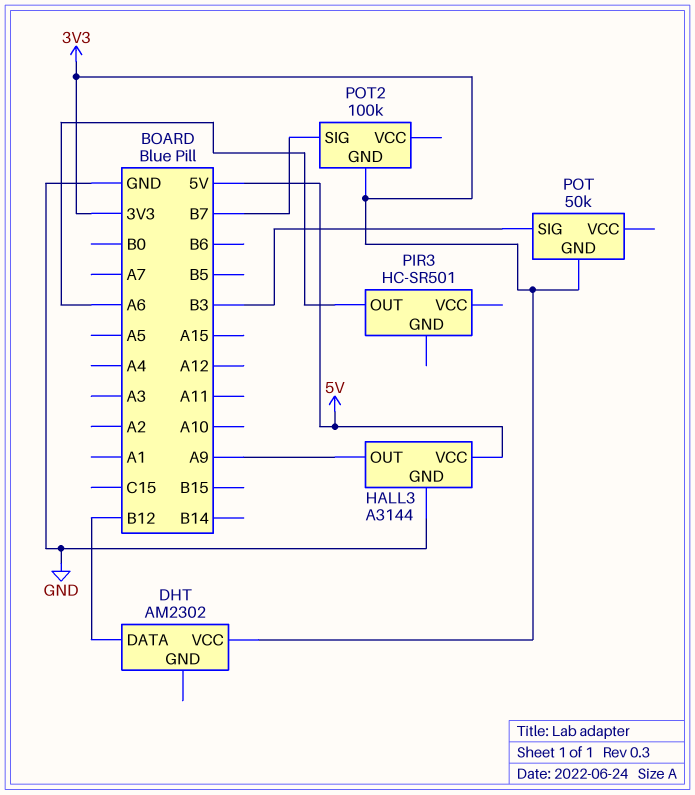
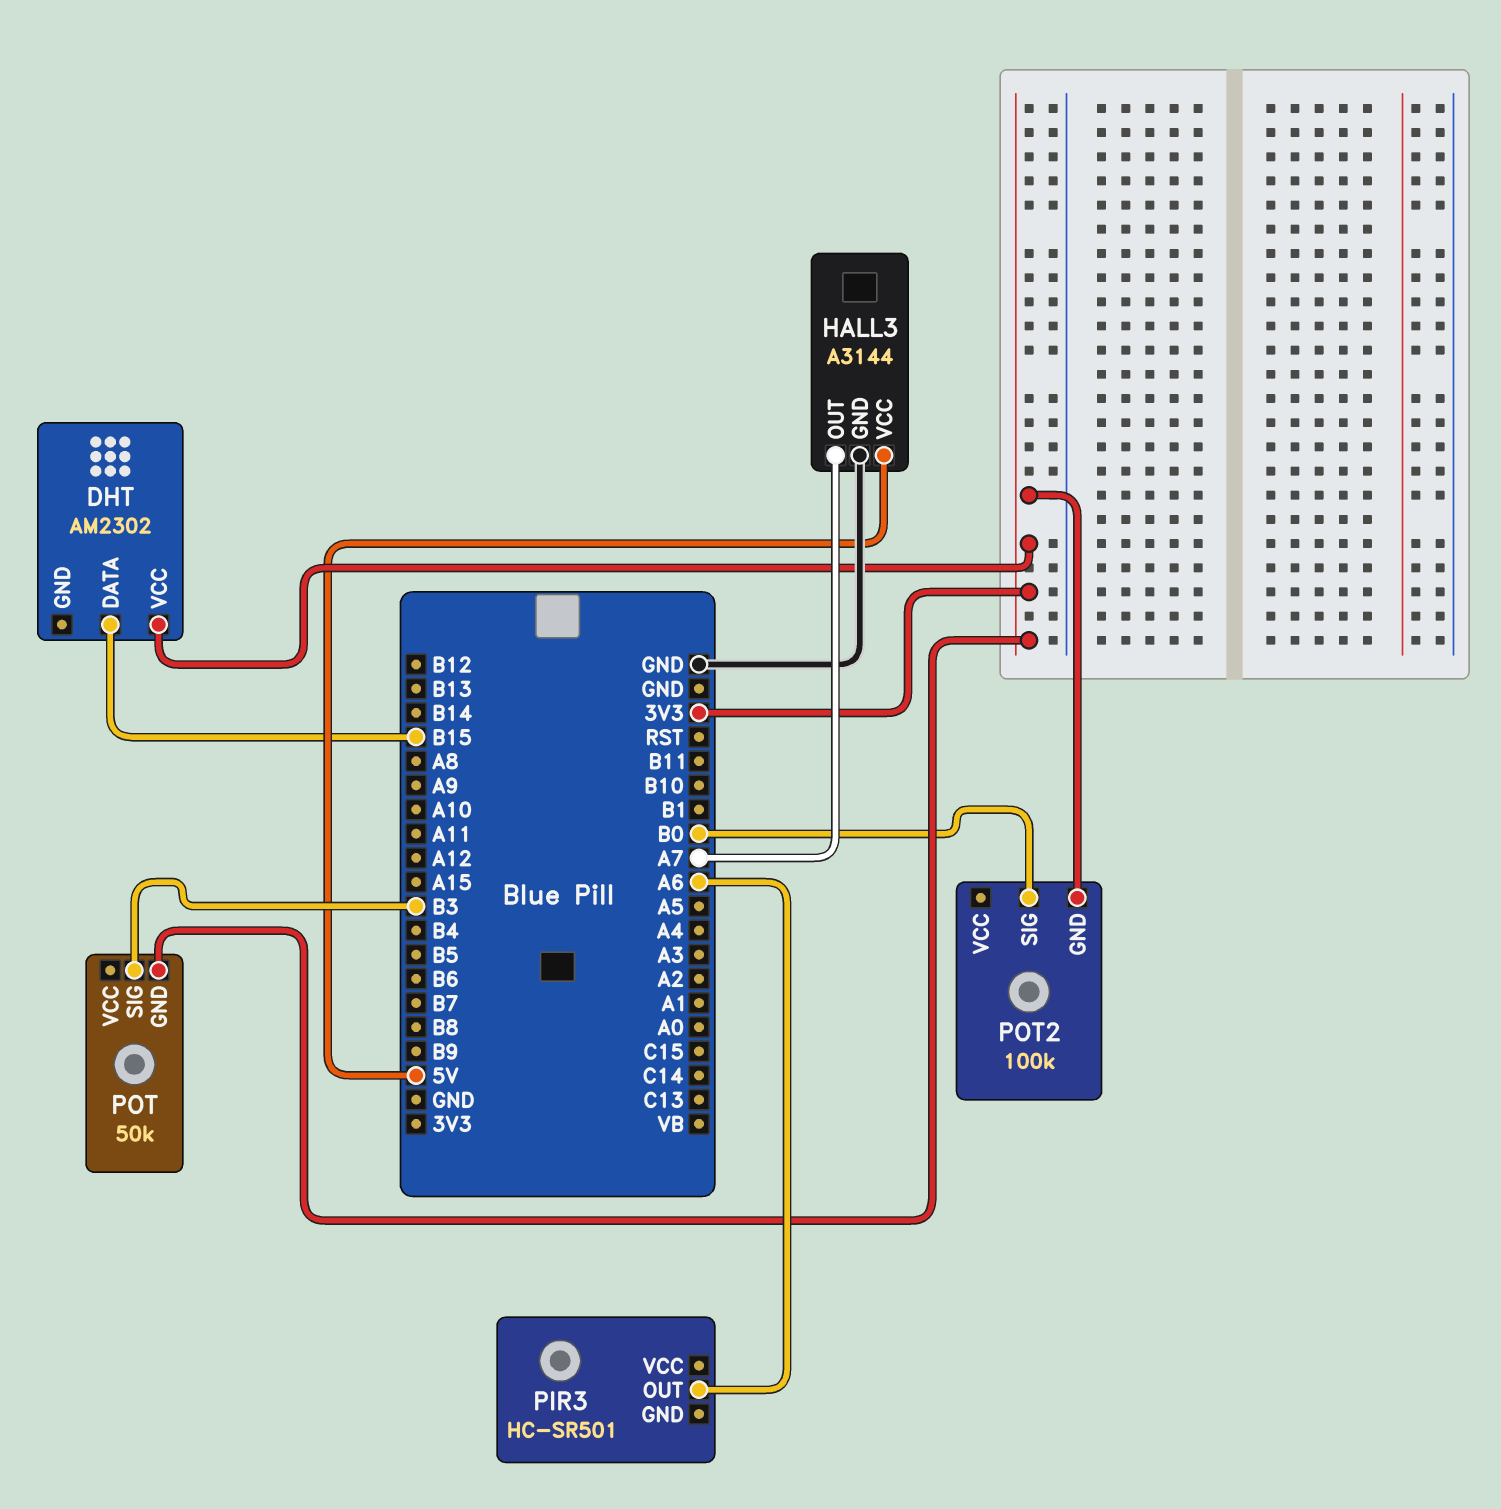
DHT pin DATA: B12 -> B15
HALL3 pin OUT: A9 -> A7
POT2 pin SIG: B7 -> B0

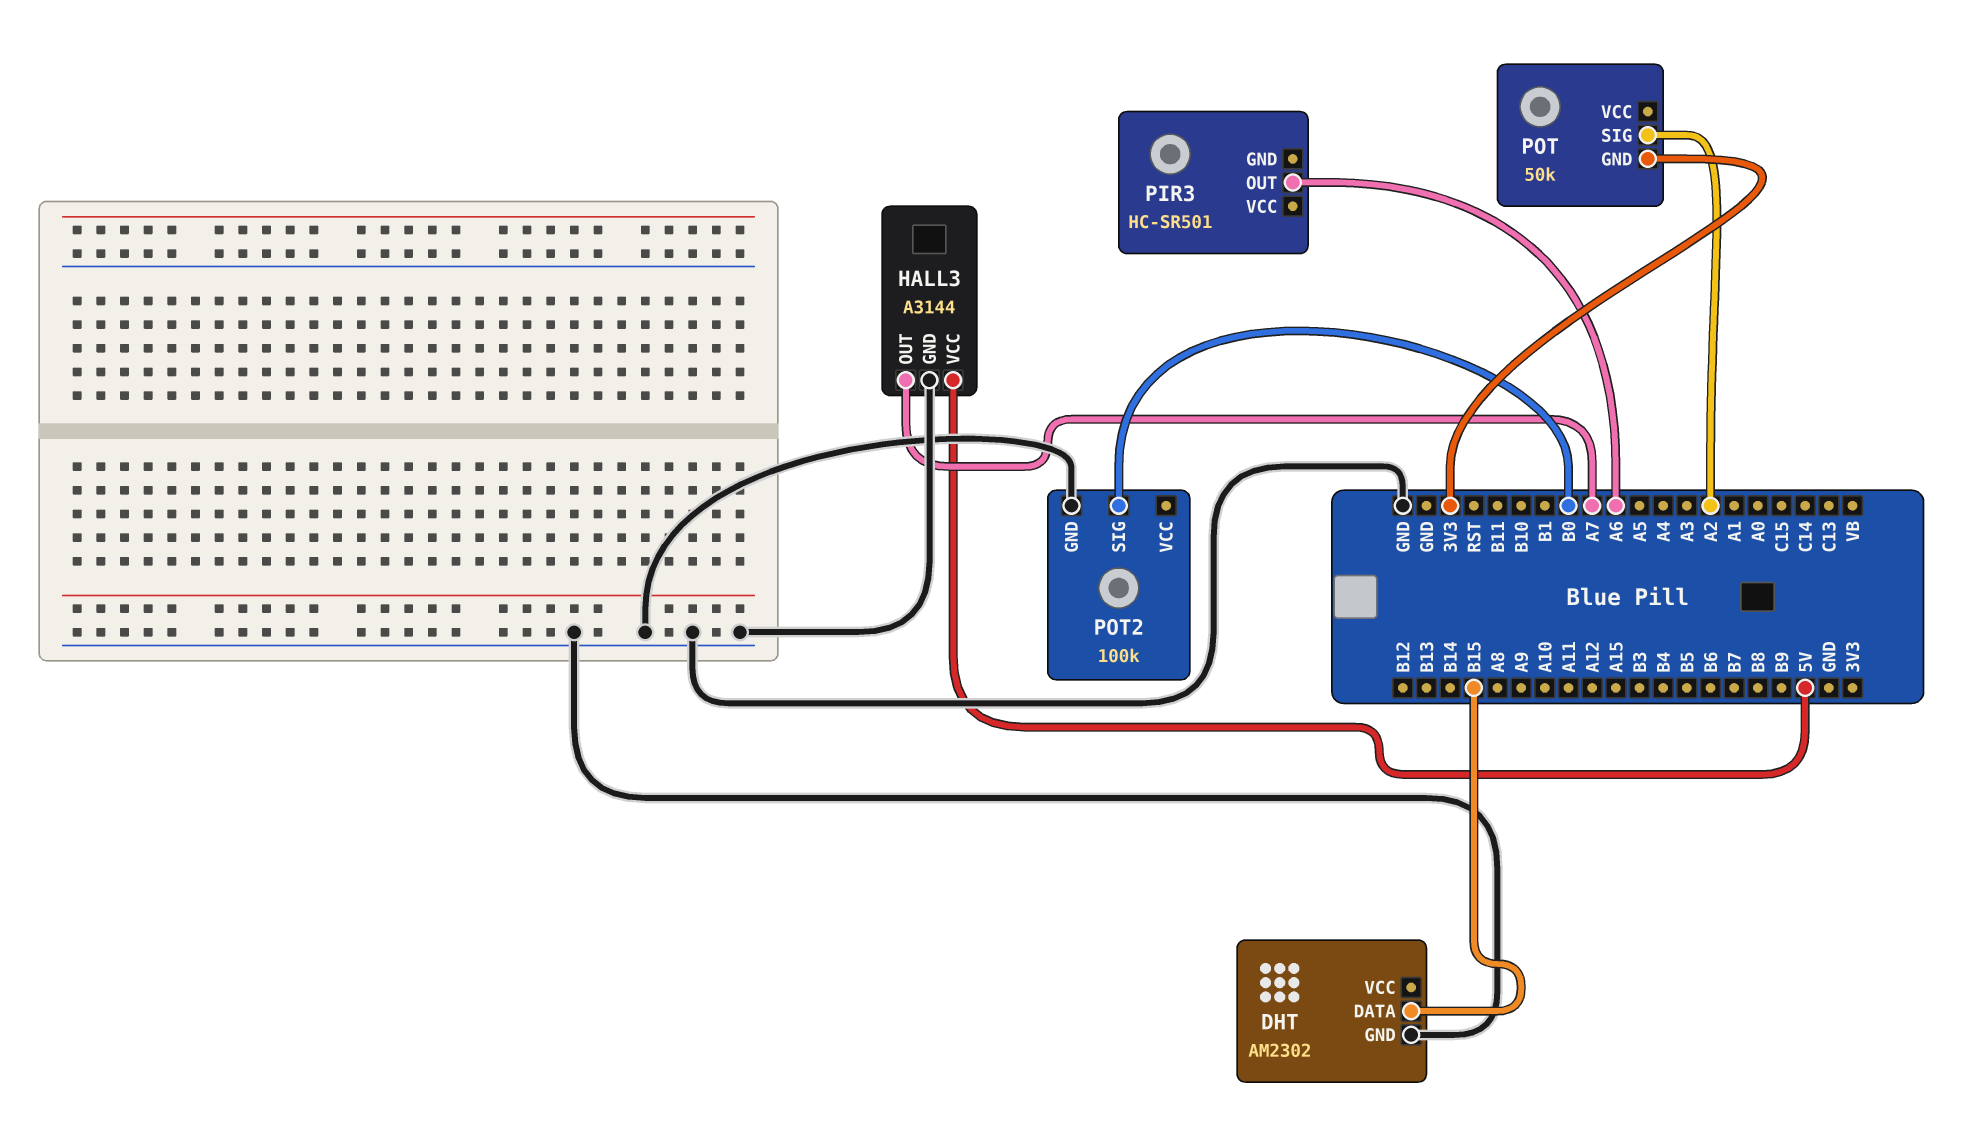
DHT pin GND: none -> GND
DHT pin VCC: 3V3 -> none
POT pin SIG: B3 -> A2
POT2 pin GND: 3V3 -> GND

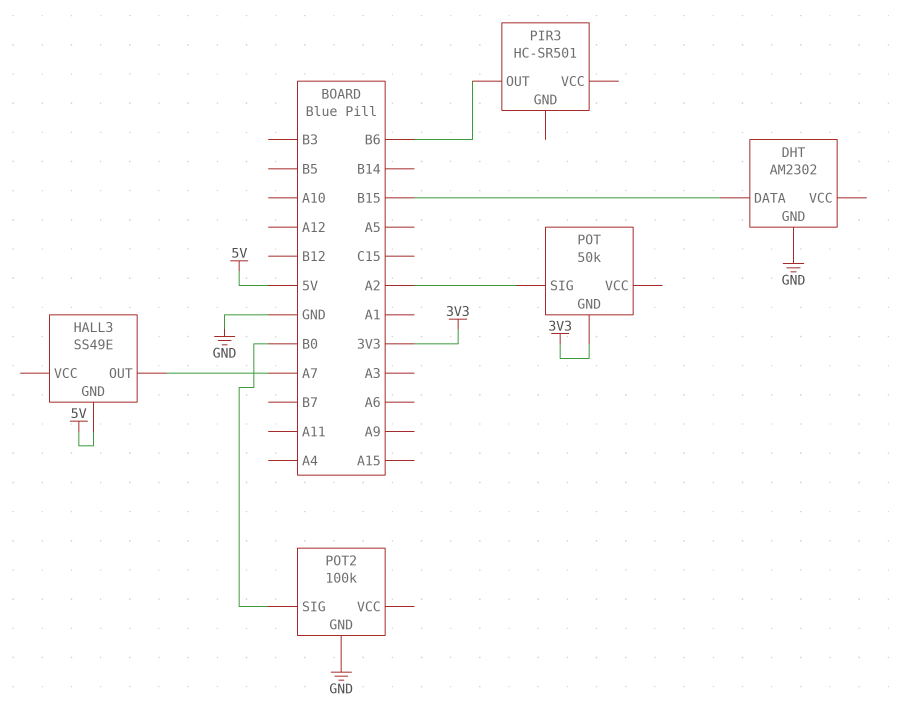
HALL3: A3144 -> SS49E
HALL3 pin GND: GND -> 5V
HALL3 pin VCC: 5V -> none
PIR3 pin OUT: A6 -> B6

